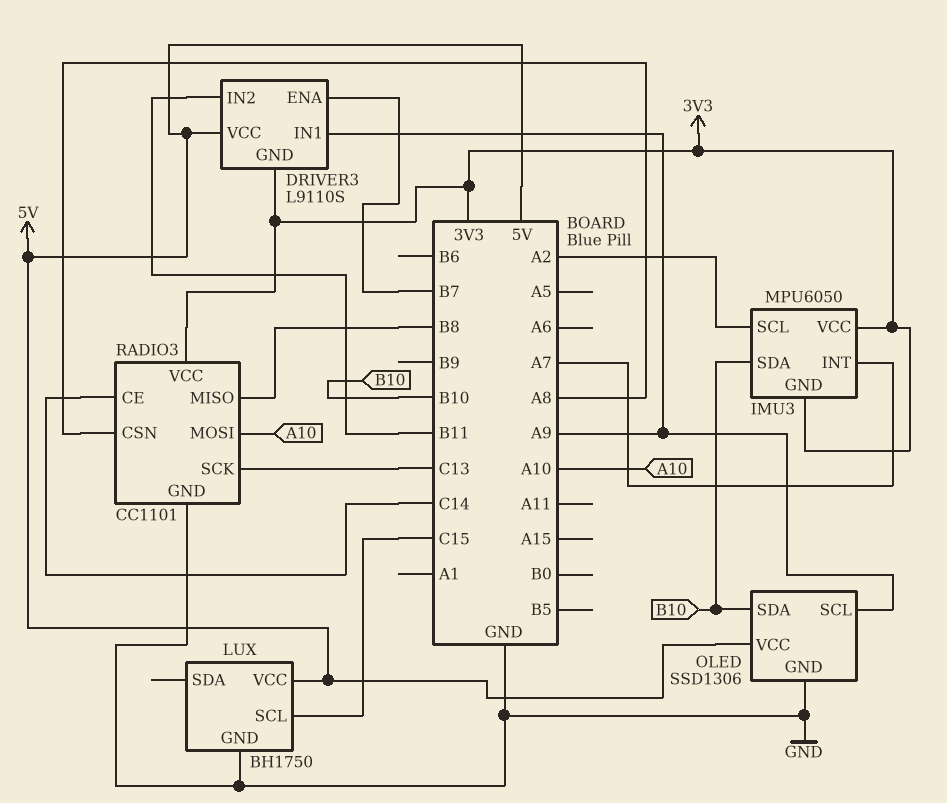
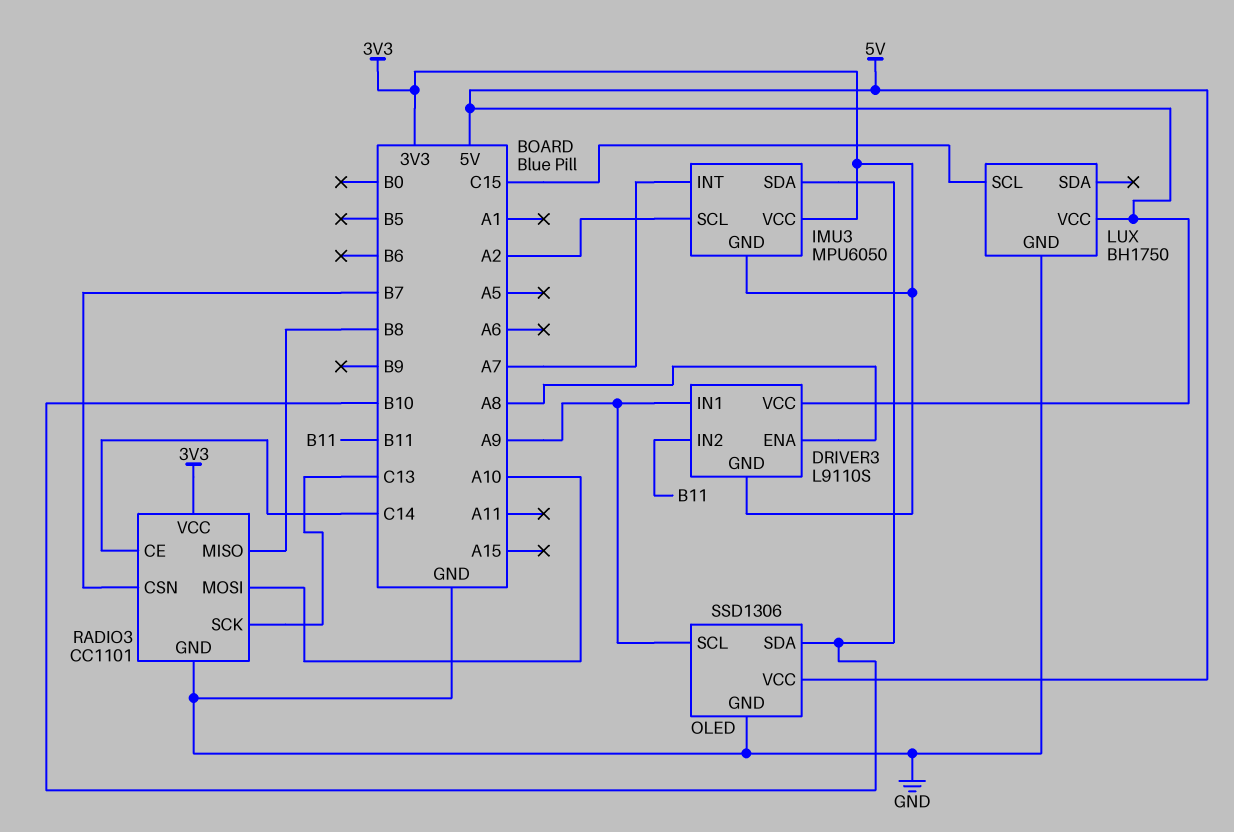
DRIVER3 pin ENA: B7 -> A8
RADIO3 pin CSN: A8 -> B7

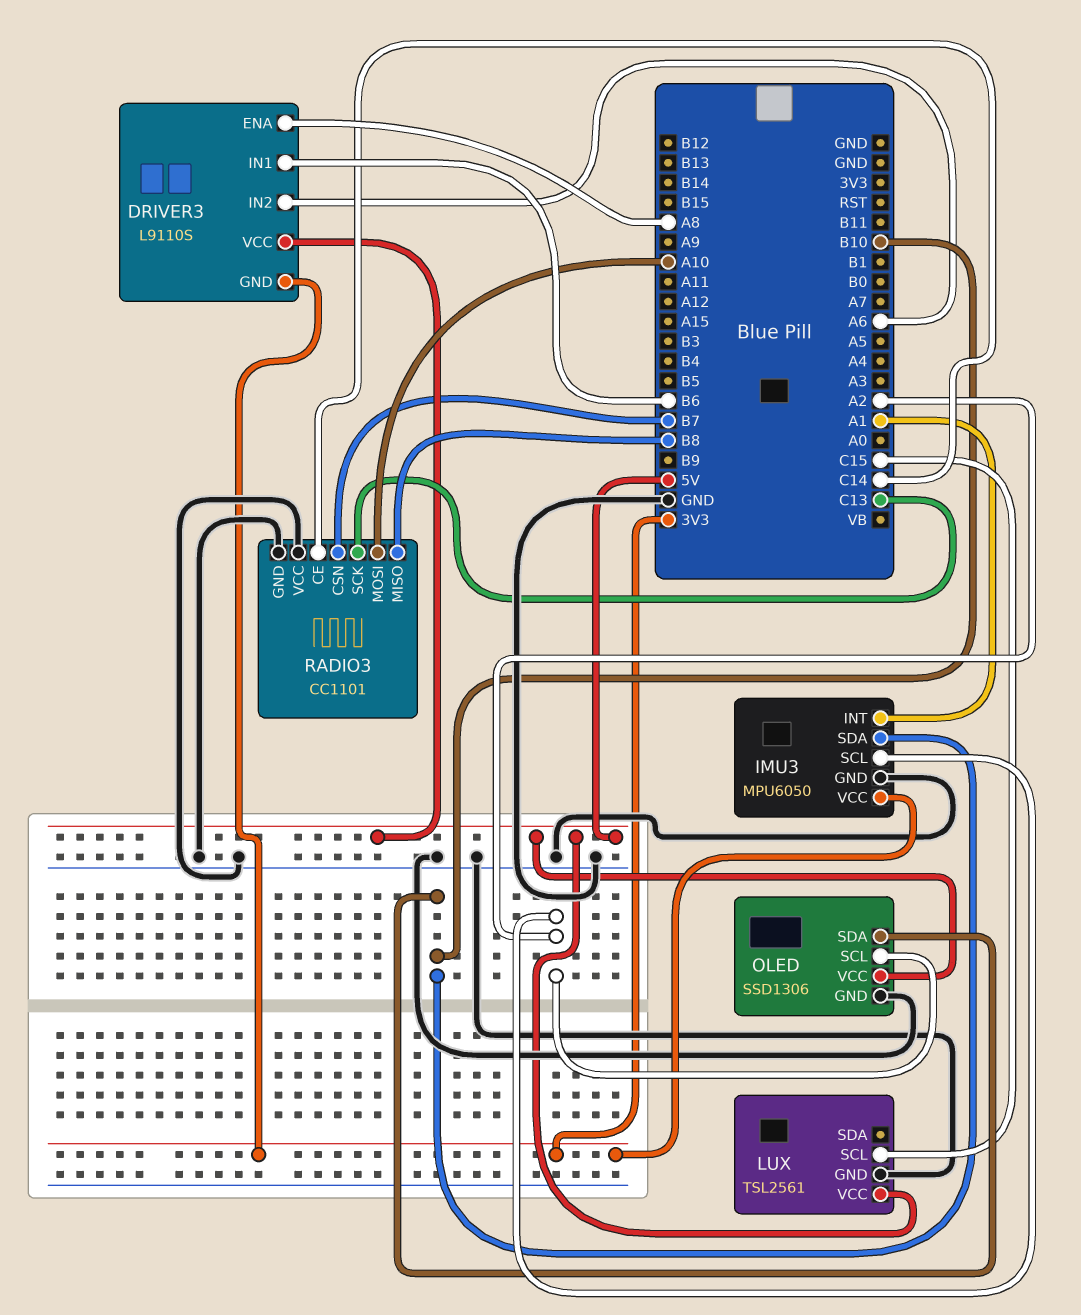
DRIVER3 pin IN1: A9 -> B6
DRIVER3 pin IN2: B11 -> A6
IMU3 pin GND: 3V3 -> GND
IMU3 pin INT: A7 -> A1
LUX: BH1750 -> TSL2561
OLED pin SCL: A9 -> A2
RADIO3 pin VCC: 3V3 -> GND

